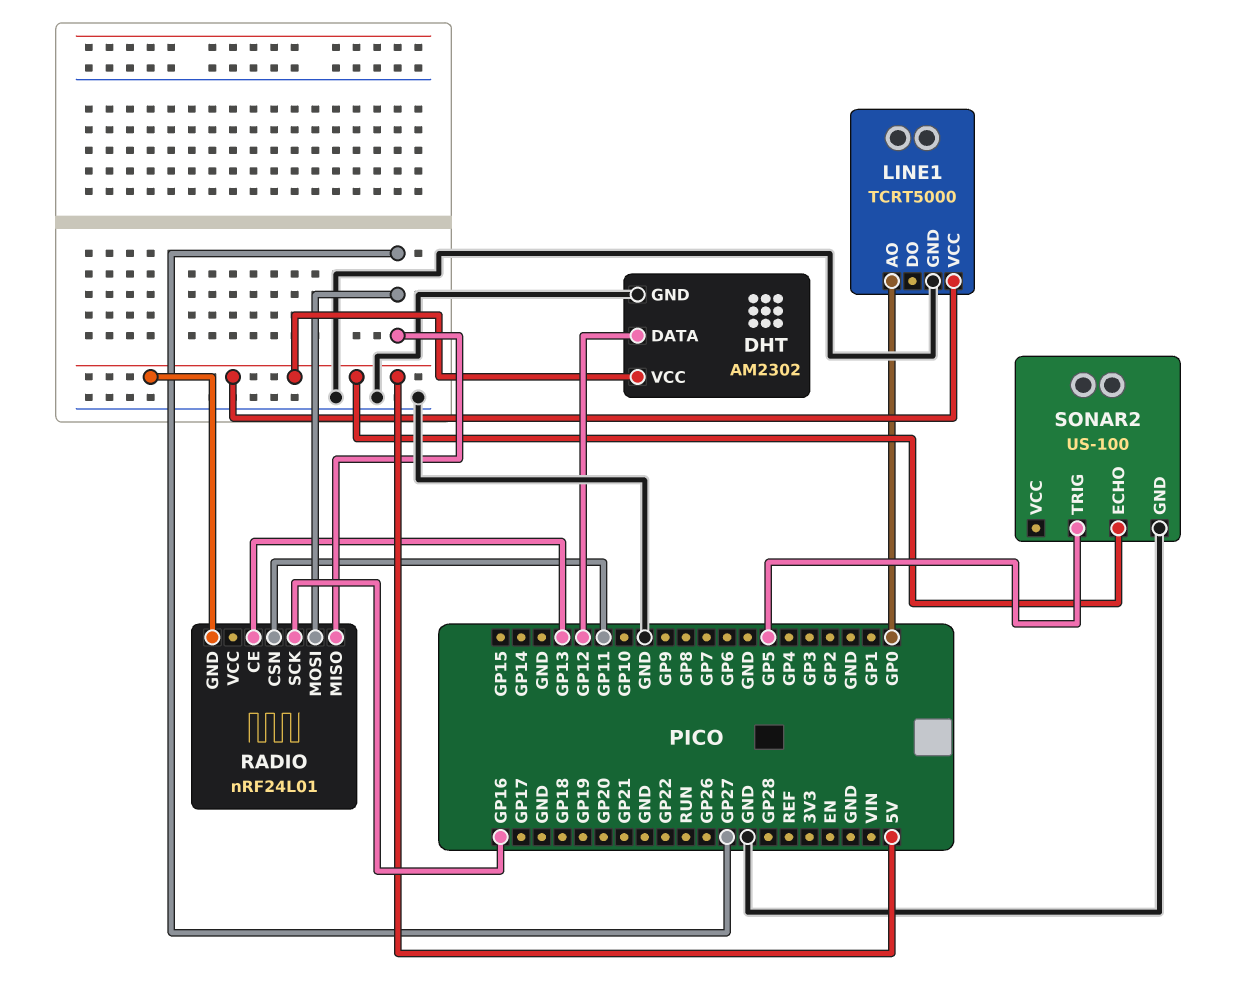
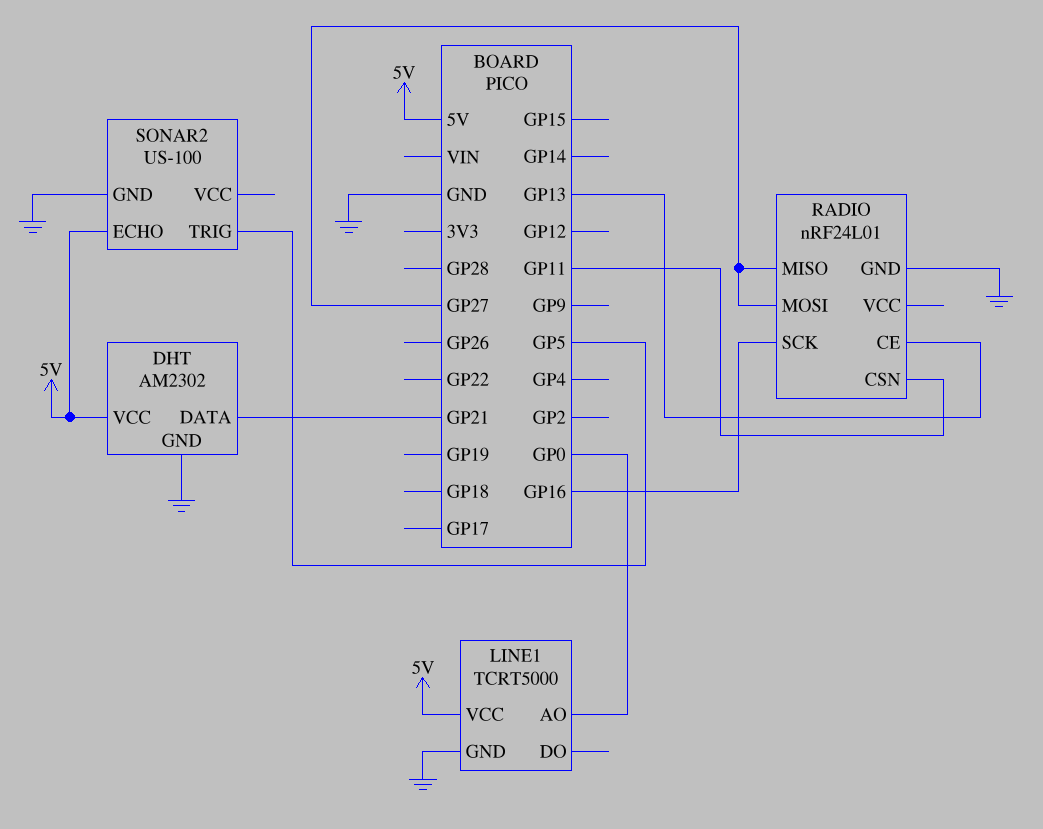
DHT pin DATA: GP12 -> GP21
RADIO pin GND: 5V -> GND

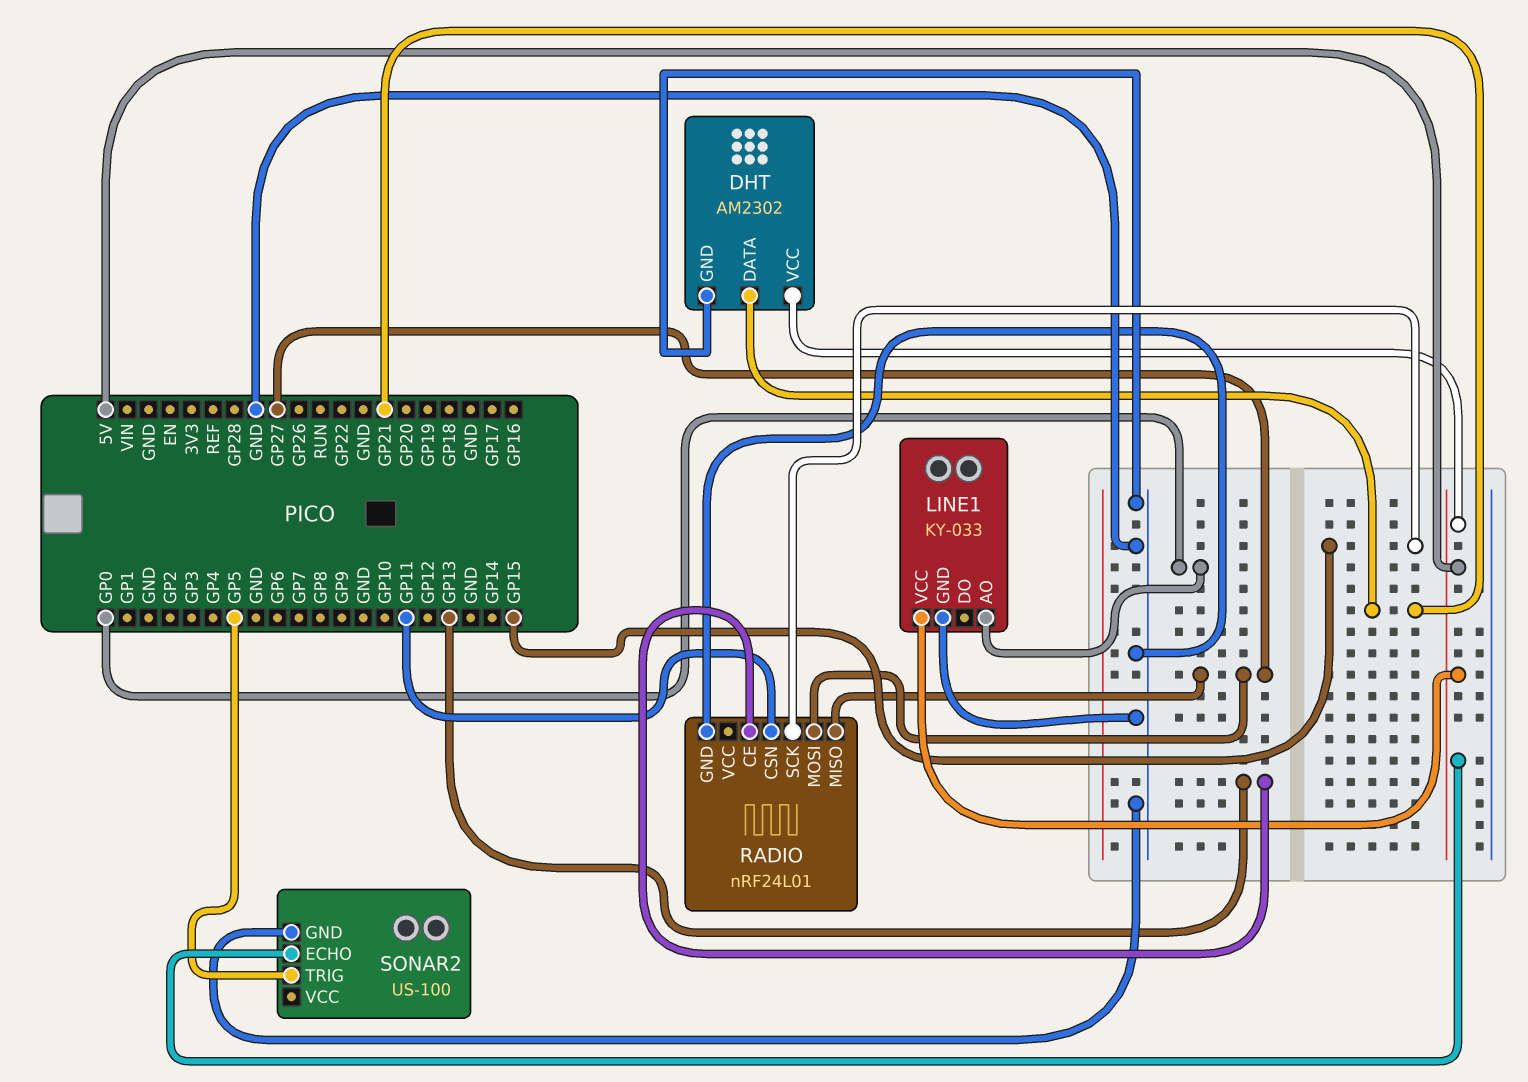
LINE1: TCRT5000 -> KY-033
RADIO pin SCK: GP16 -> GP15

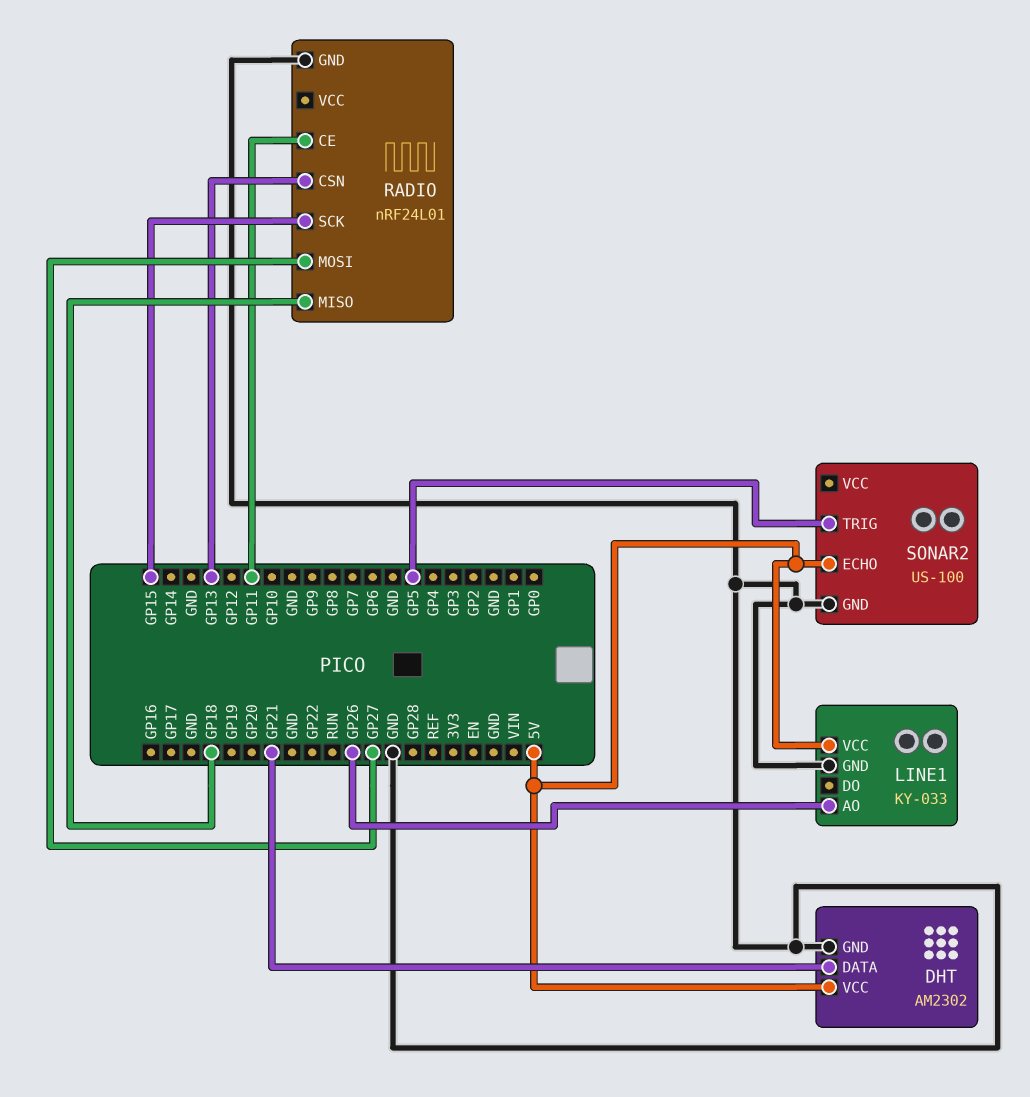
LINE1 pin AO: GP0 -> GP26
RADIO pin CE: GP13 -> GP11
RADIO pin CSN: GP11 -> GP13
RADIO pin MISO: GP27 -> GP18

